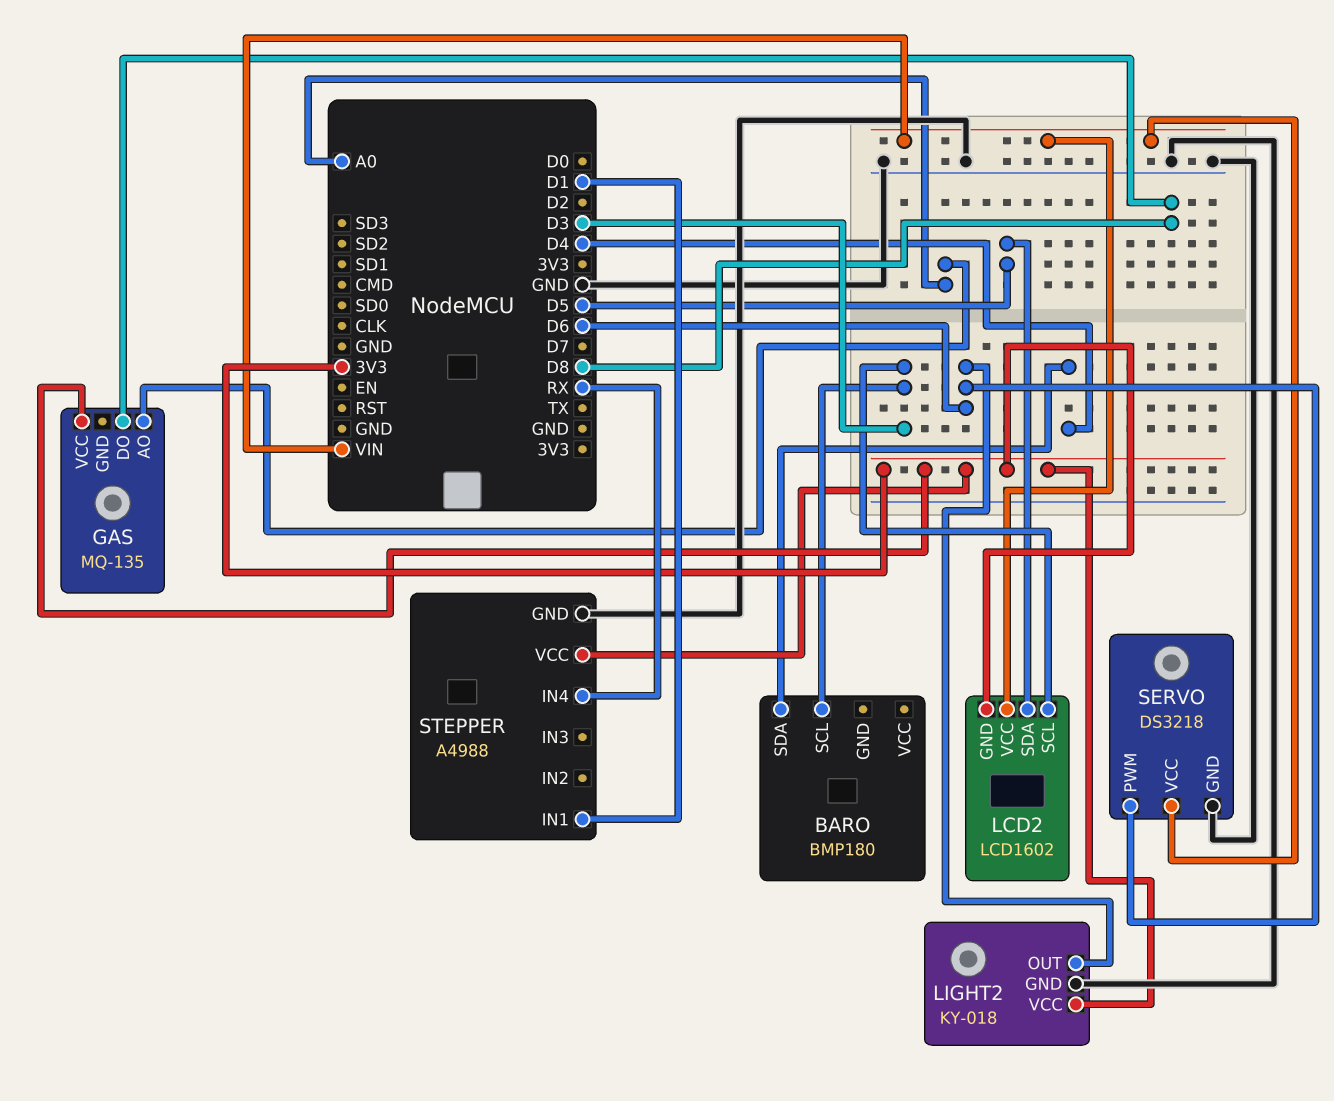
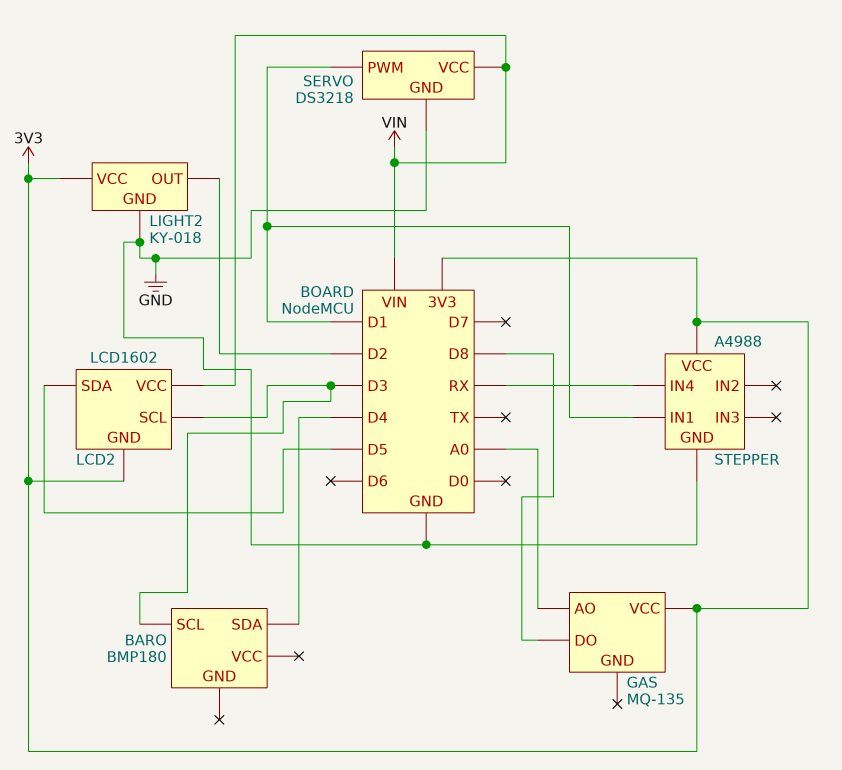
LIGHT2 pin OUT: D6 -> D2
SERVO pin PWM: D6 -> D1

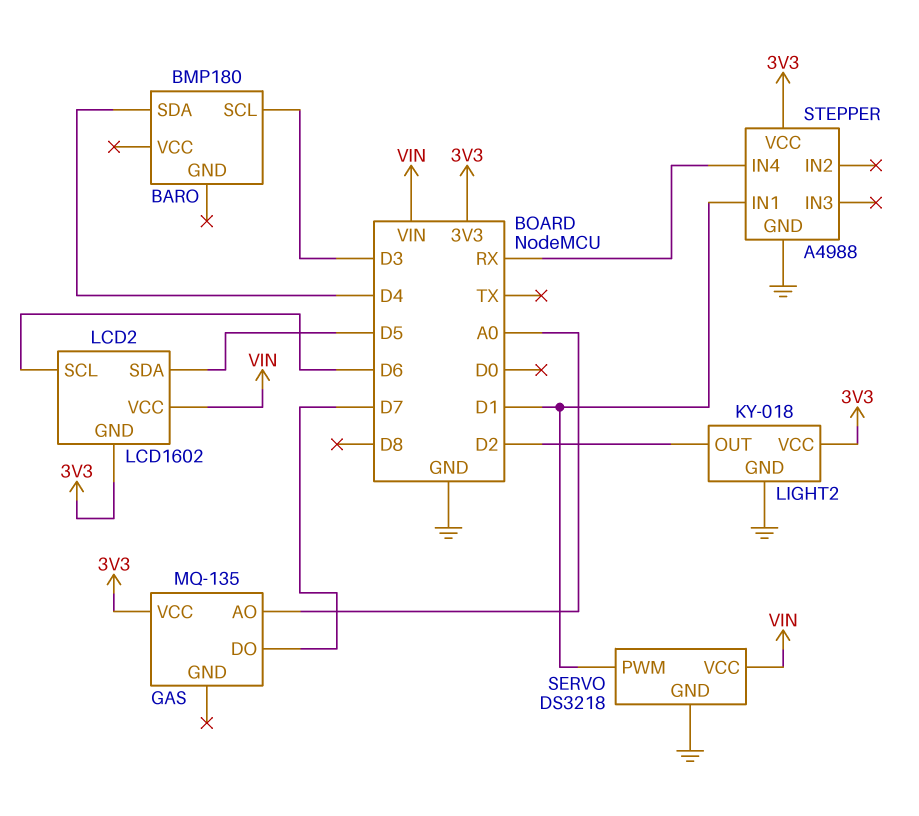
GAS pin DO: D8 -> D7
LCD2 pin SCL: D3 -> D6

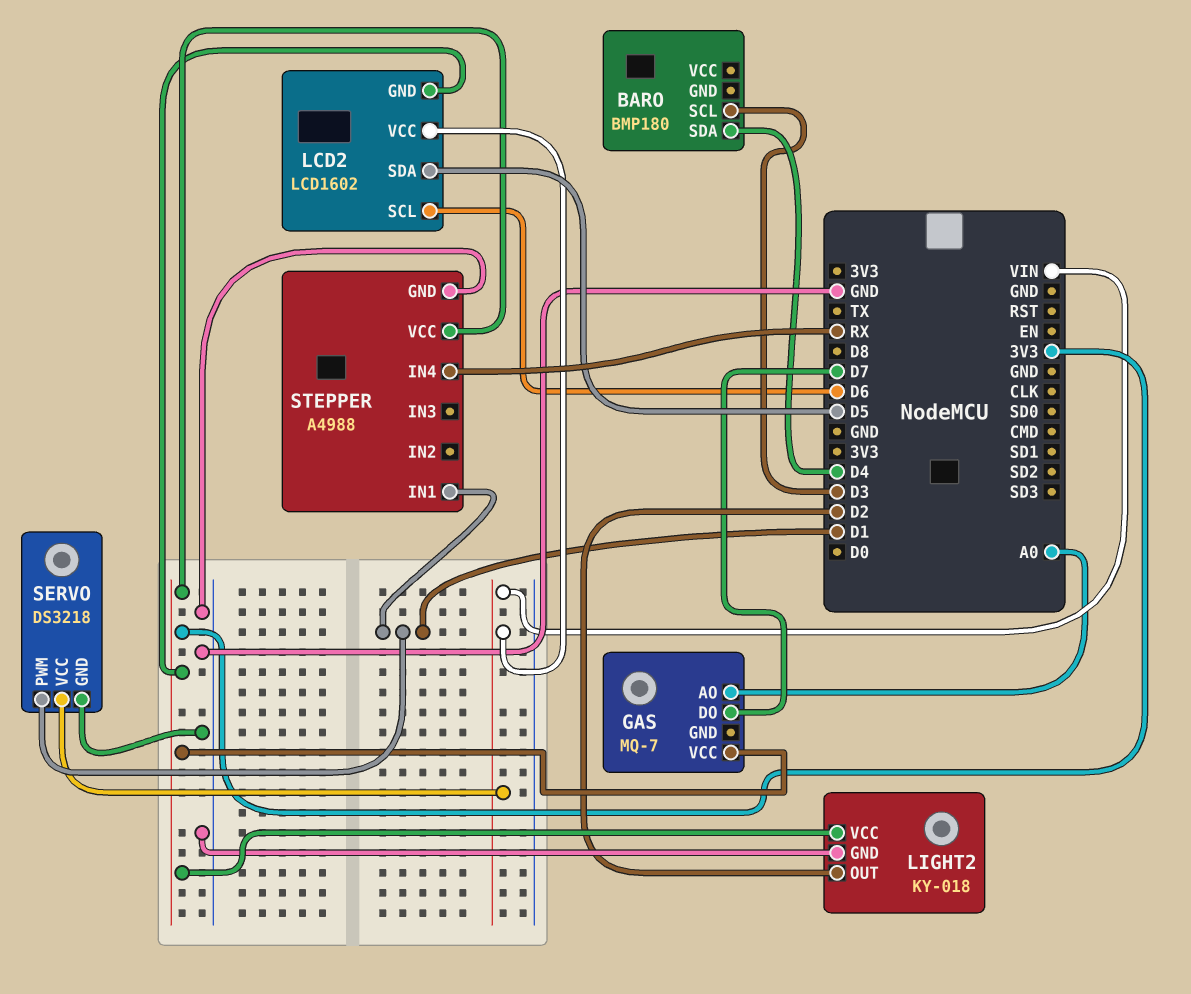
GAS: MQ-135 -> MQ-7

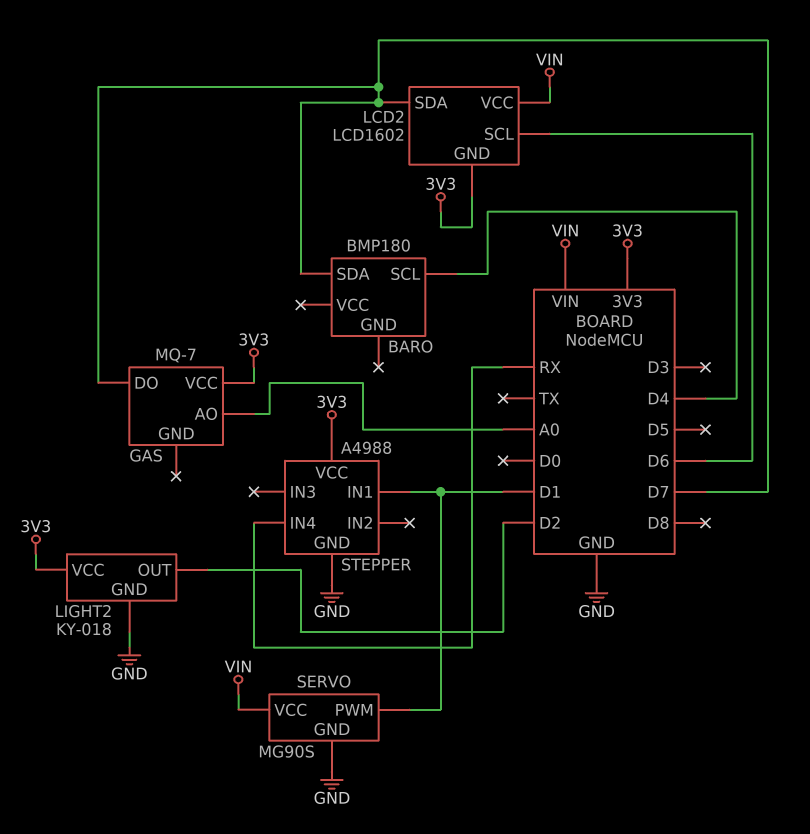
BARO pin SCL: D3 -> D4
BARO pin SDA: D4 -> D7
LCD2 pin SDA: D5 -> D7
SERVO: DS3218 -> MG90S

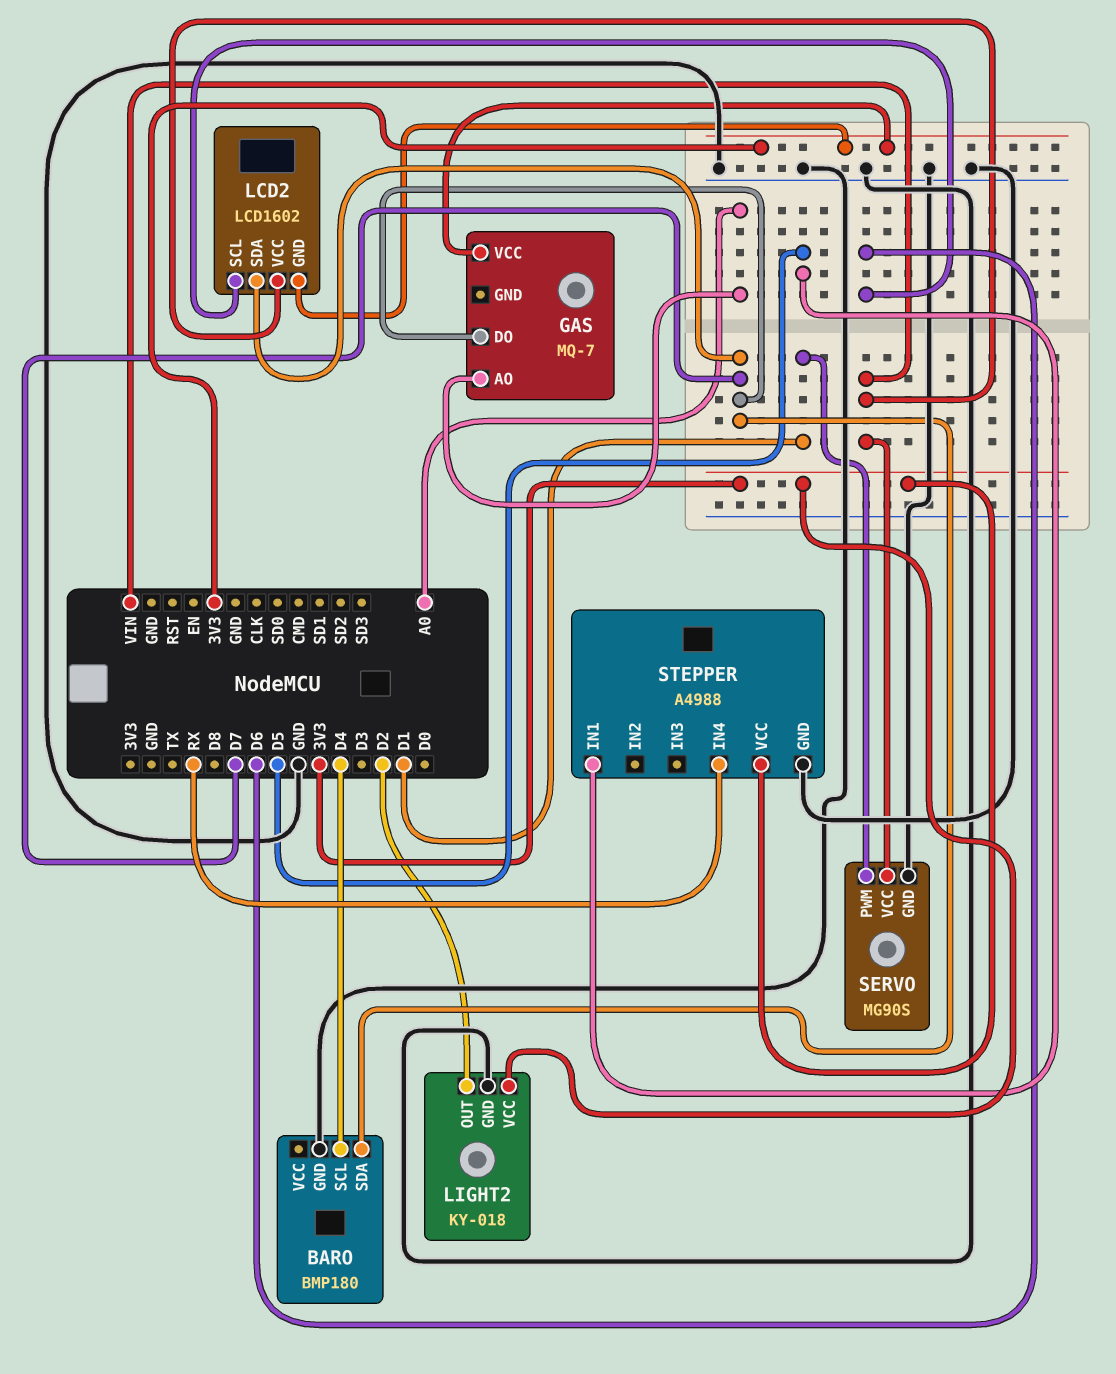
BARO pin GND: none -> GND
STEPPER pin IN1: D1 -> D5

